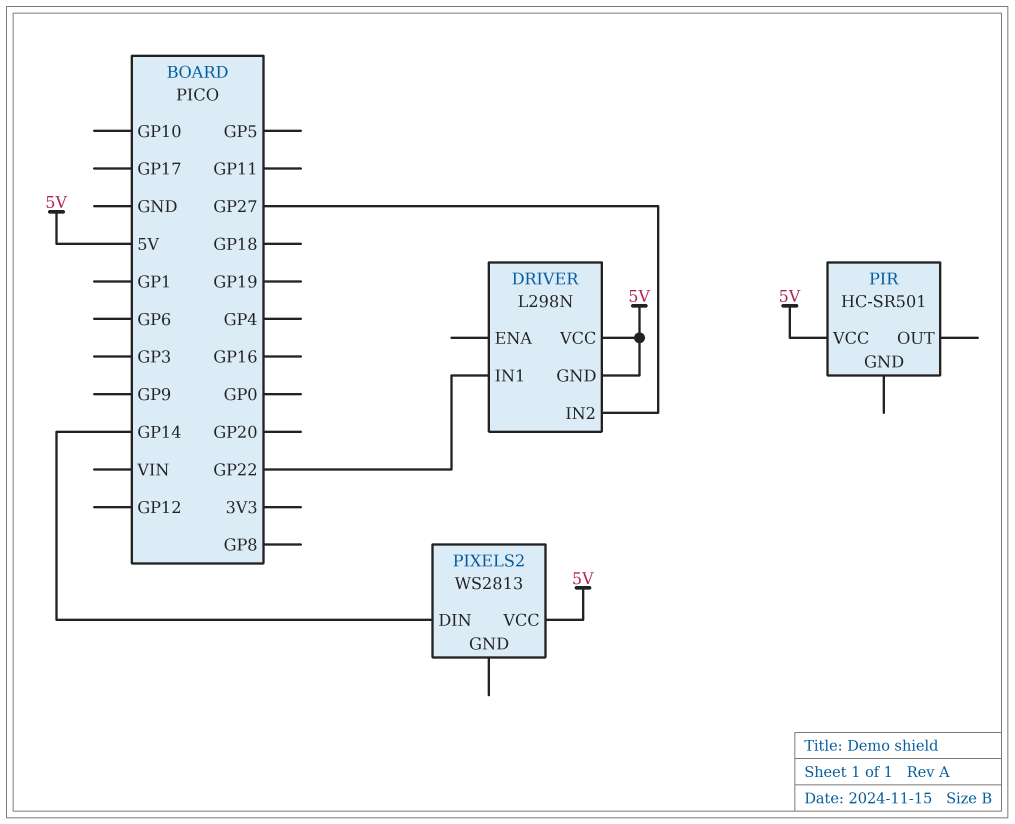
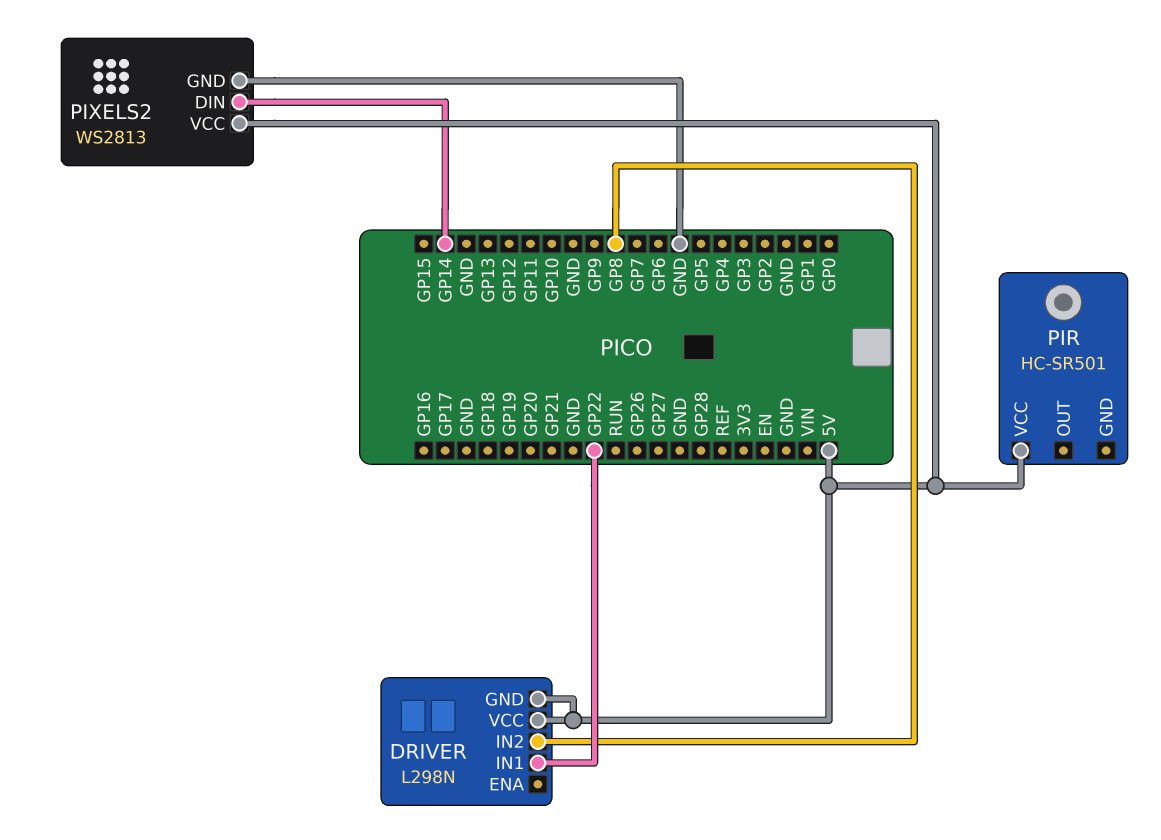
DRIVER pin IN2: GP27 -> GP8
PIXELS2 pin GND: none -> GND

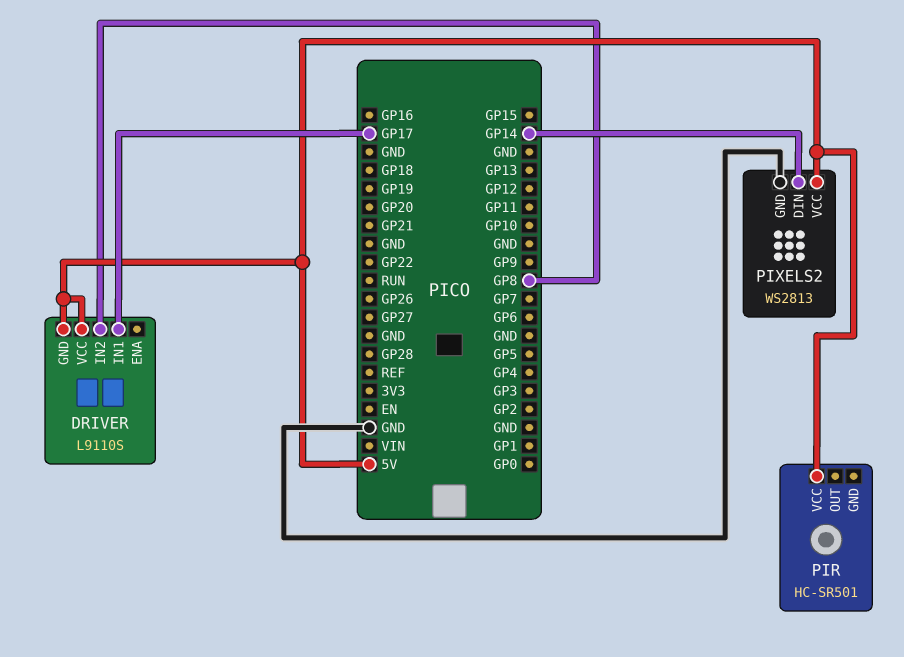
DRIVER: L298N -> L9110S
DRIVER pin IN1: GP22 -> GP17

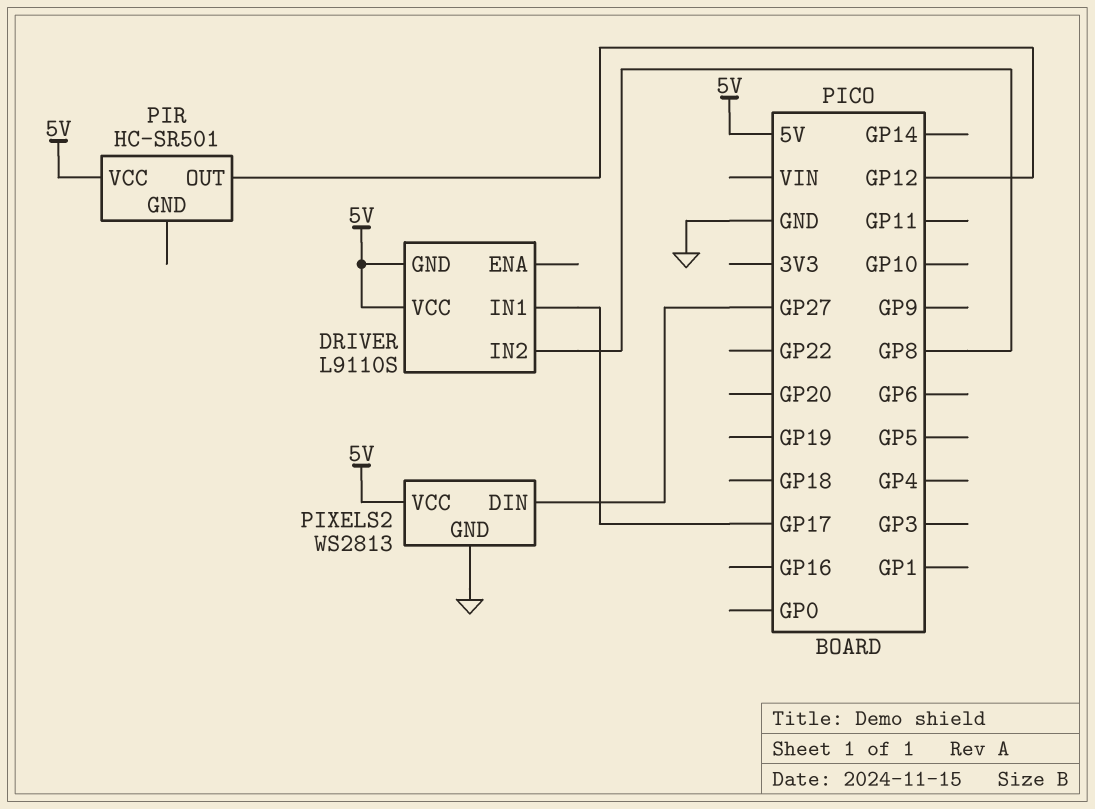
PIR pin OUT: none -> GP12
PIXELS2 pin DIN: GP14 -> GP27

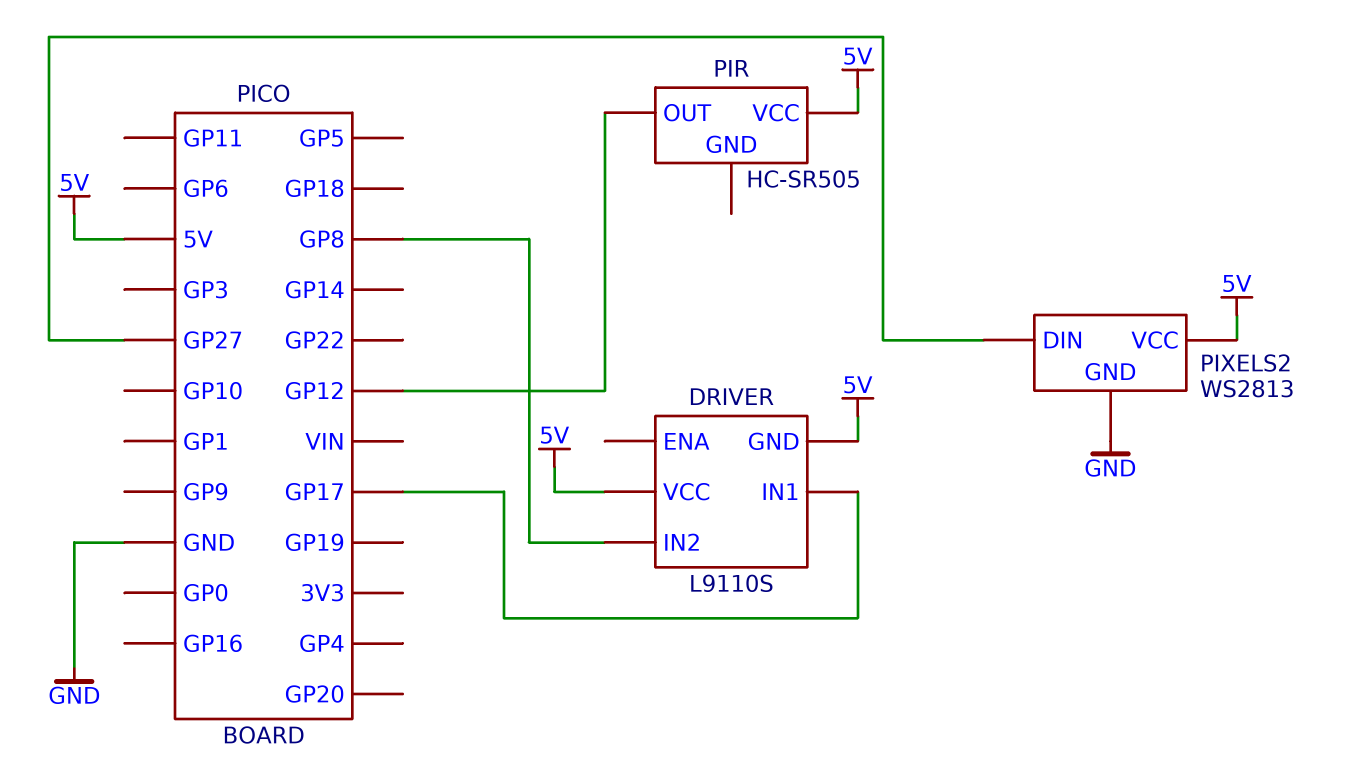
PIR: HC-SR501 -> HC-SR505

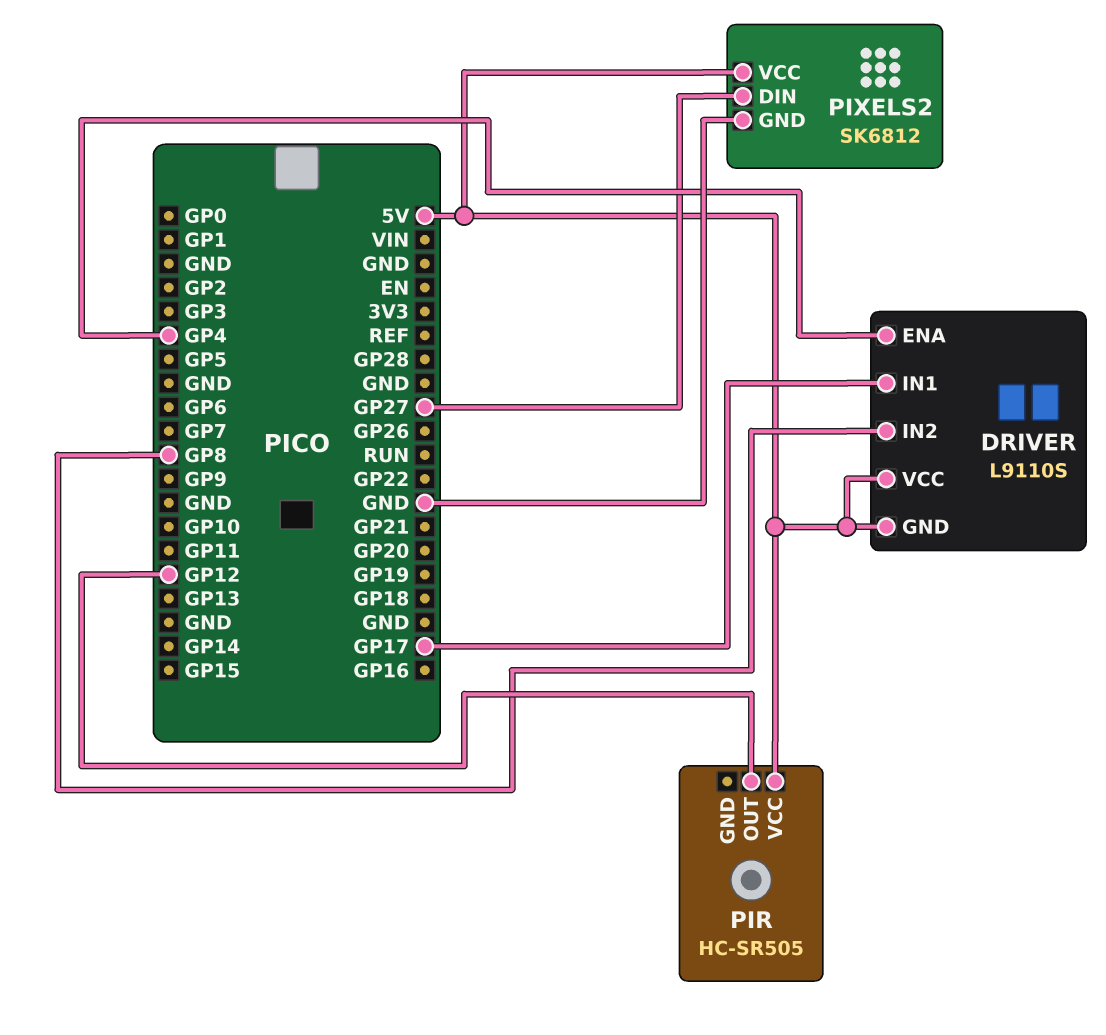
DRIVER pin ENA: none -> GP4
PIXELS2: WS2813 -> SK6812

